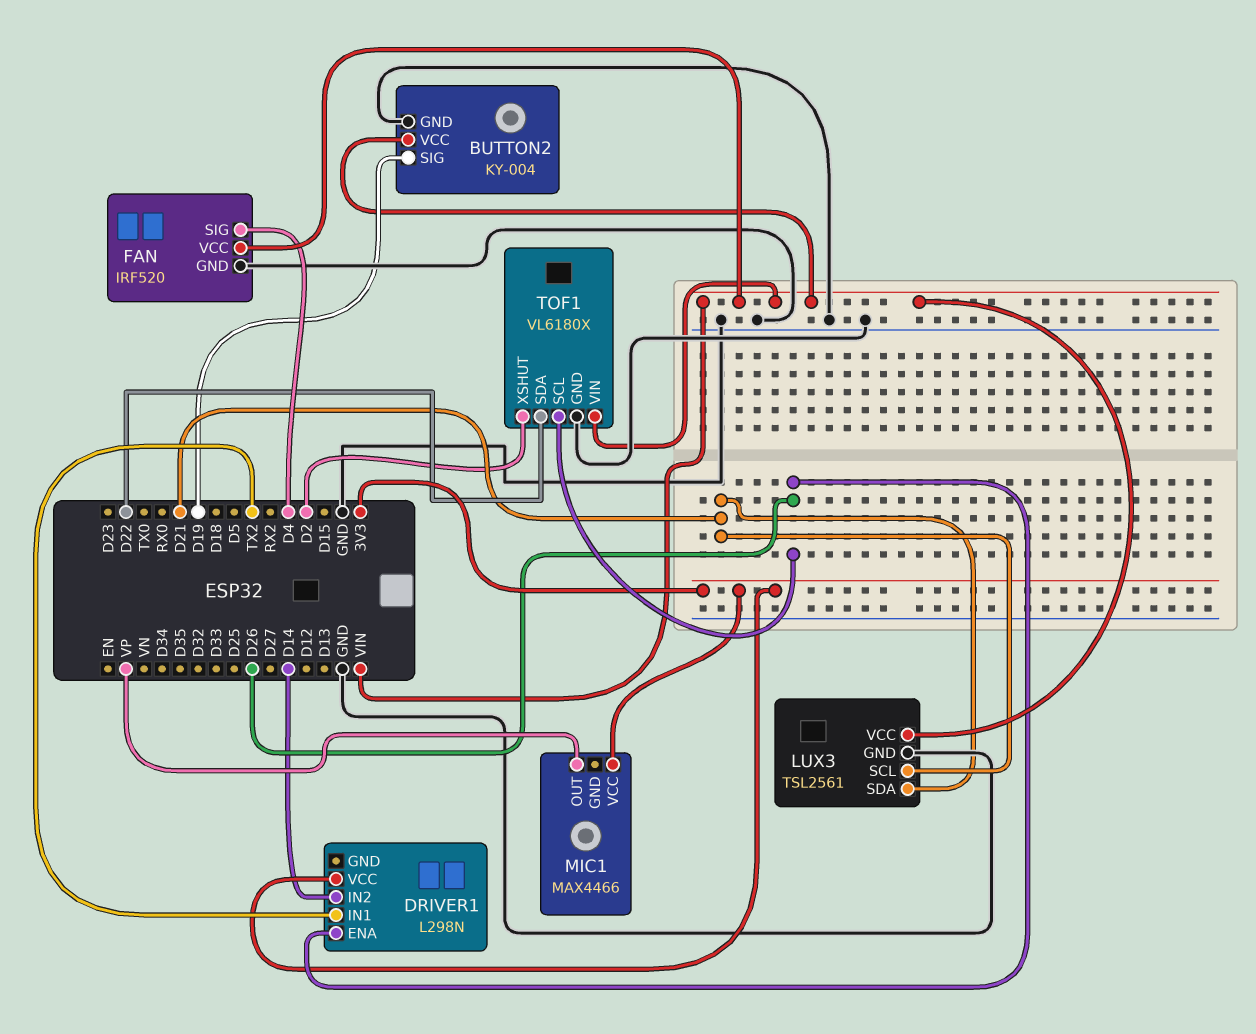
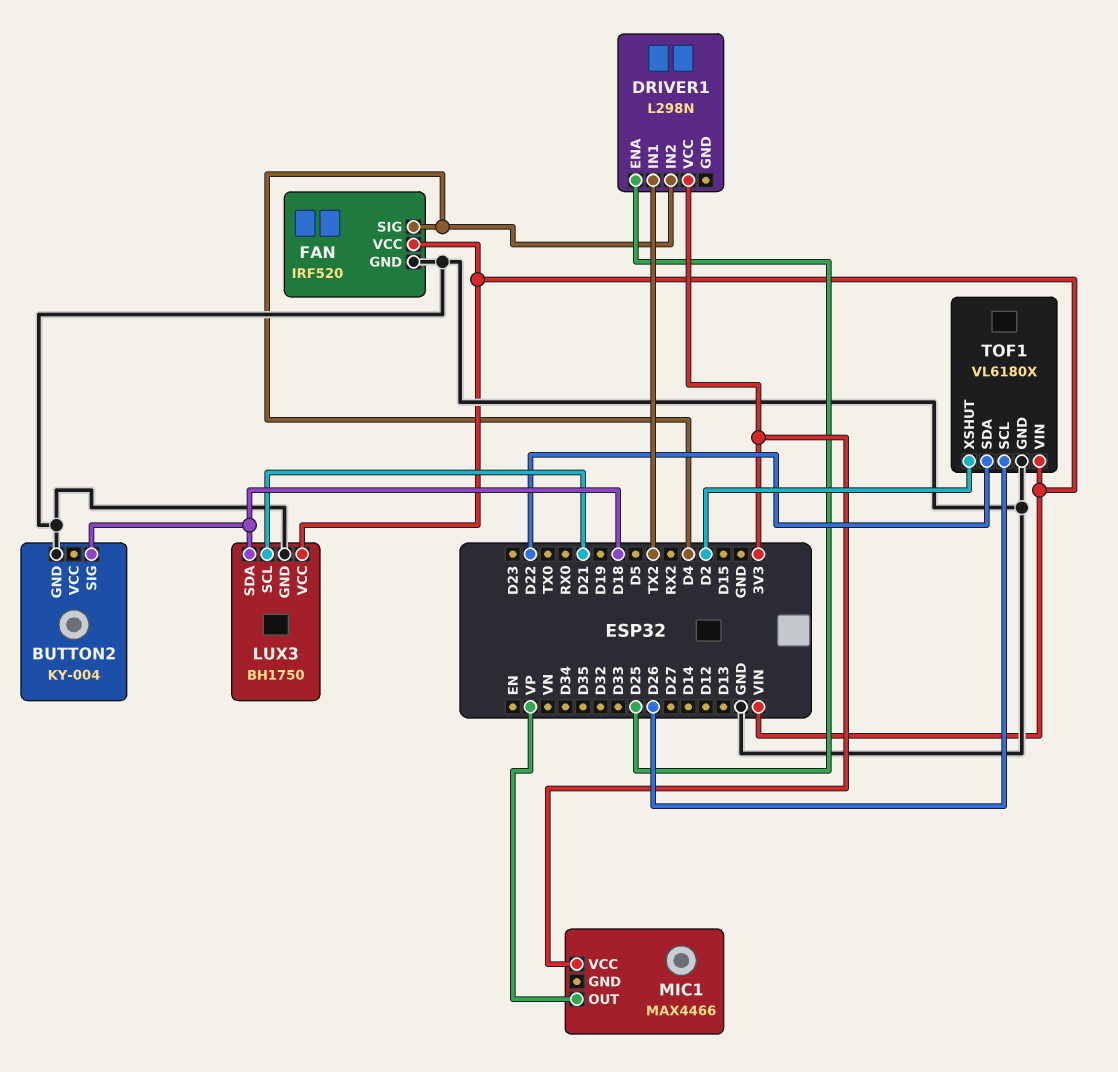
BUTTON2 pin SIG: D19 -> D18
BUTTON2 pin VCC: VIN -> none
DRIVER1 pin ENA: D26 -> D25
DRIVER1 pin IN2: D14 -> D4
LUX3: TSL2561 -> BH1750
LUX3 pin SDA: D21 -> D18

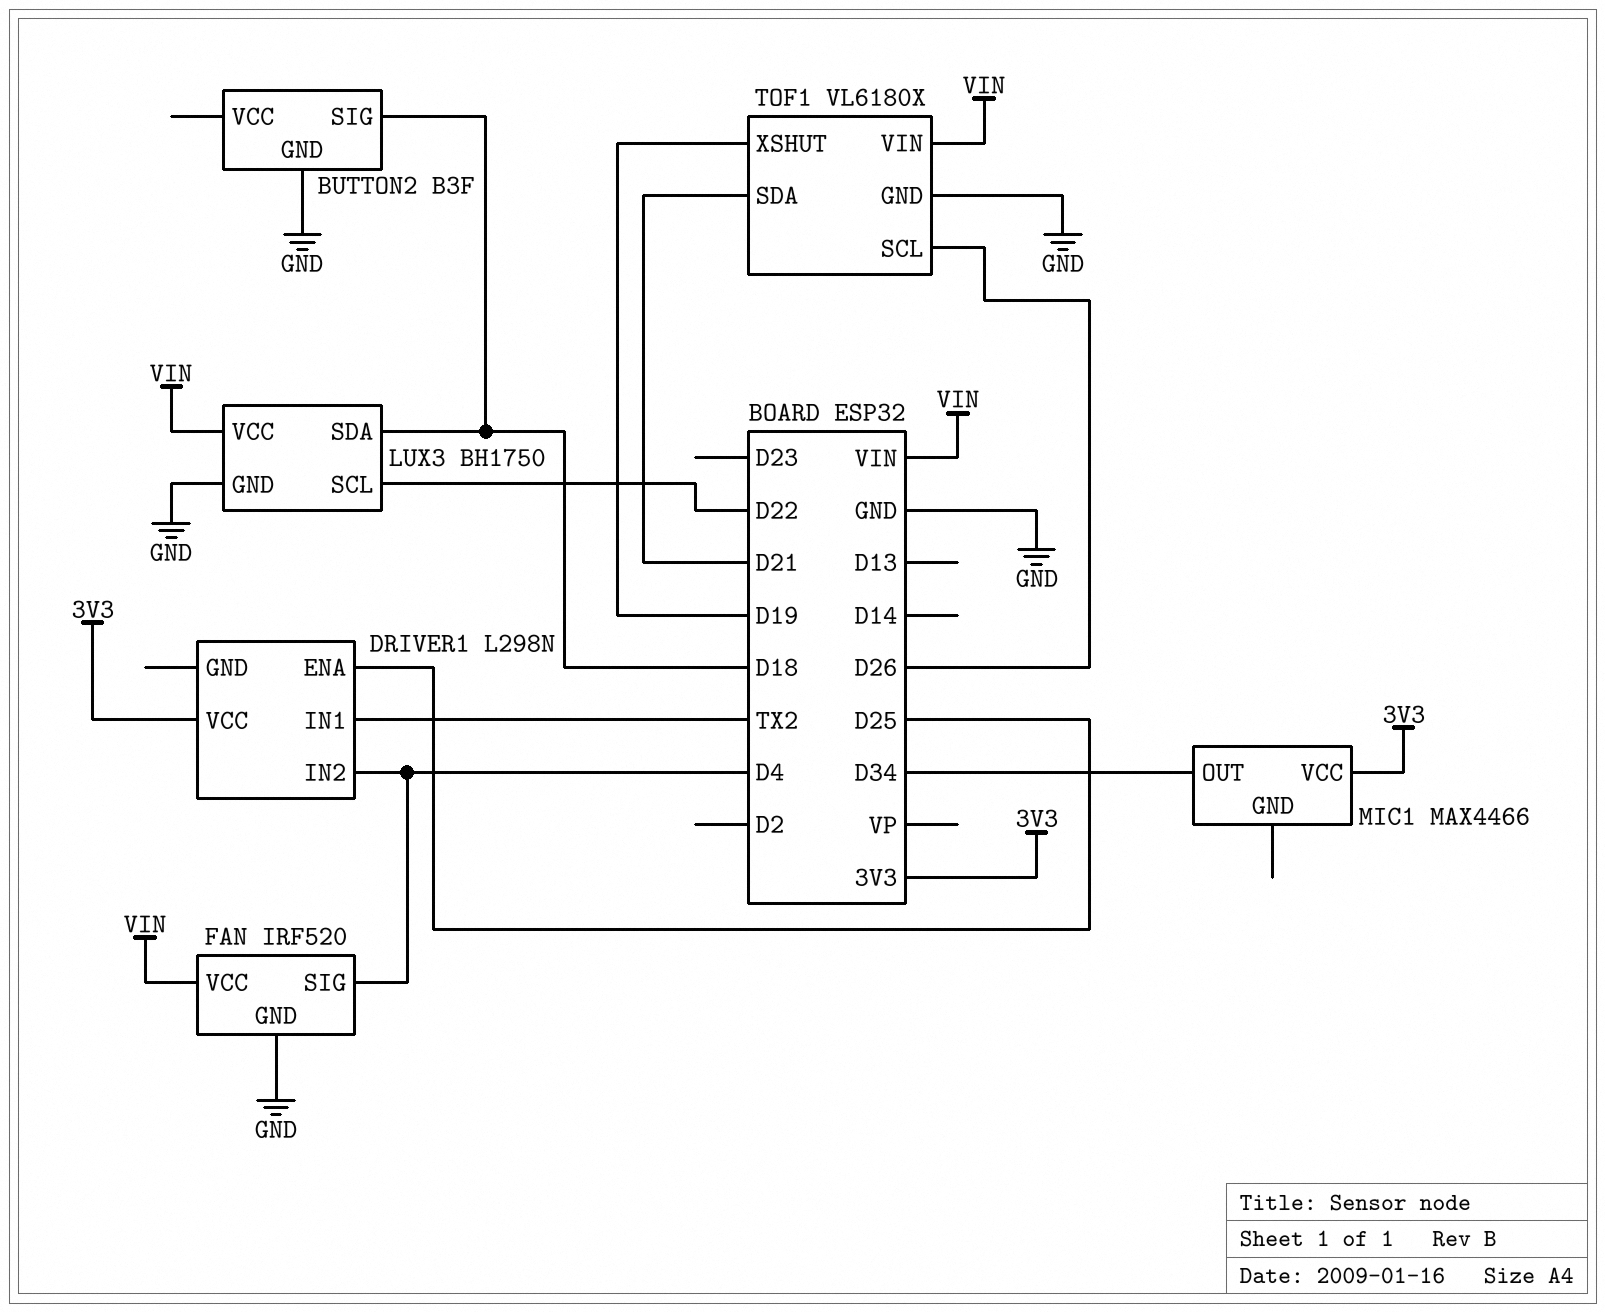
BUTTON2: KY-004 -> B3F
LUX3 pin SCL: D21 -> D22
MIC1 pin OUT: VP -> D34
TOF1 pin SDA: D22 -> D21
TOF1 pin XSHUT: D2 -> D19

